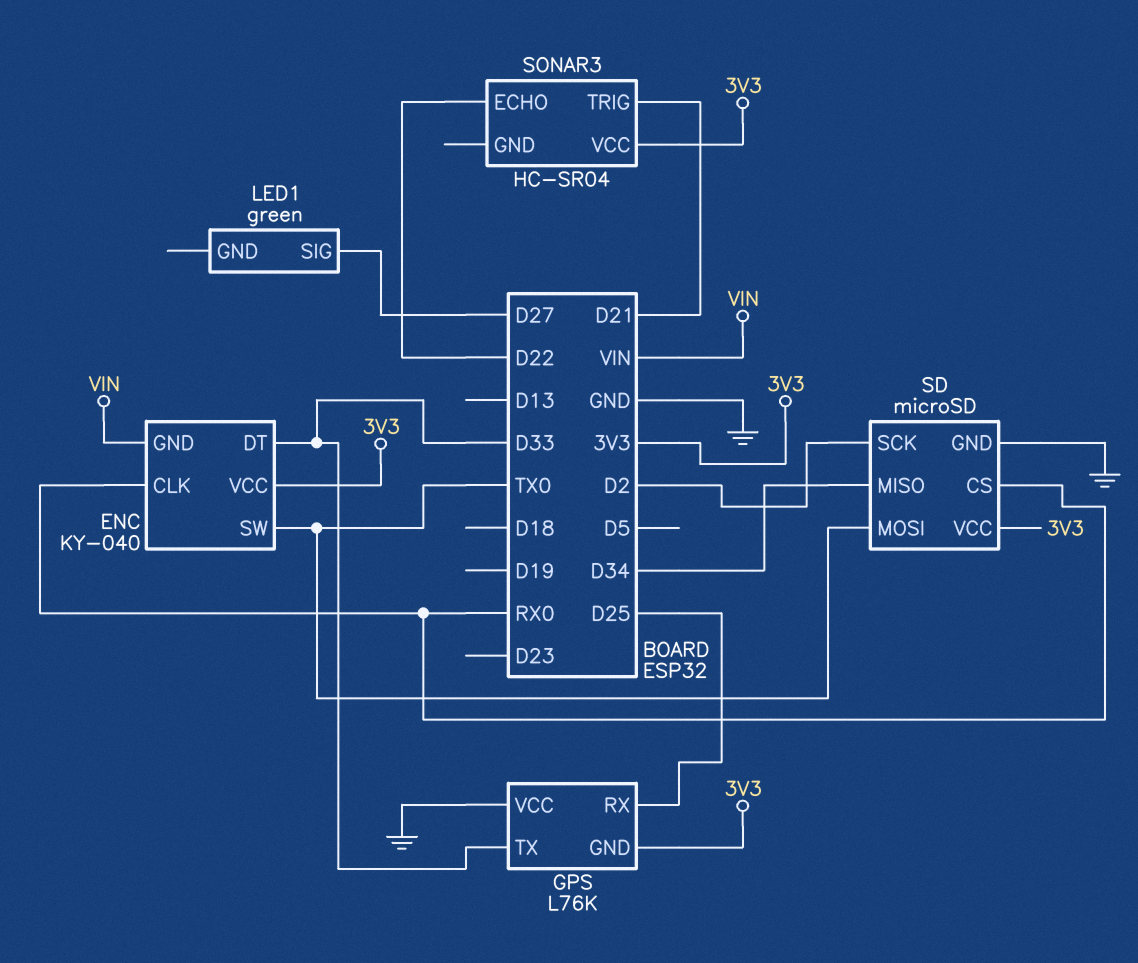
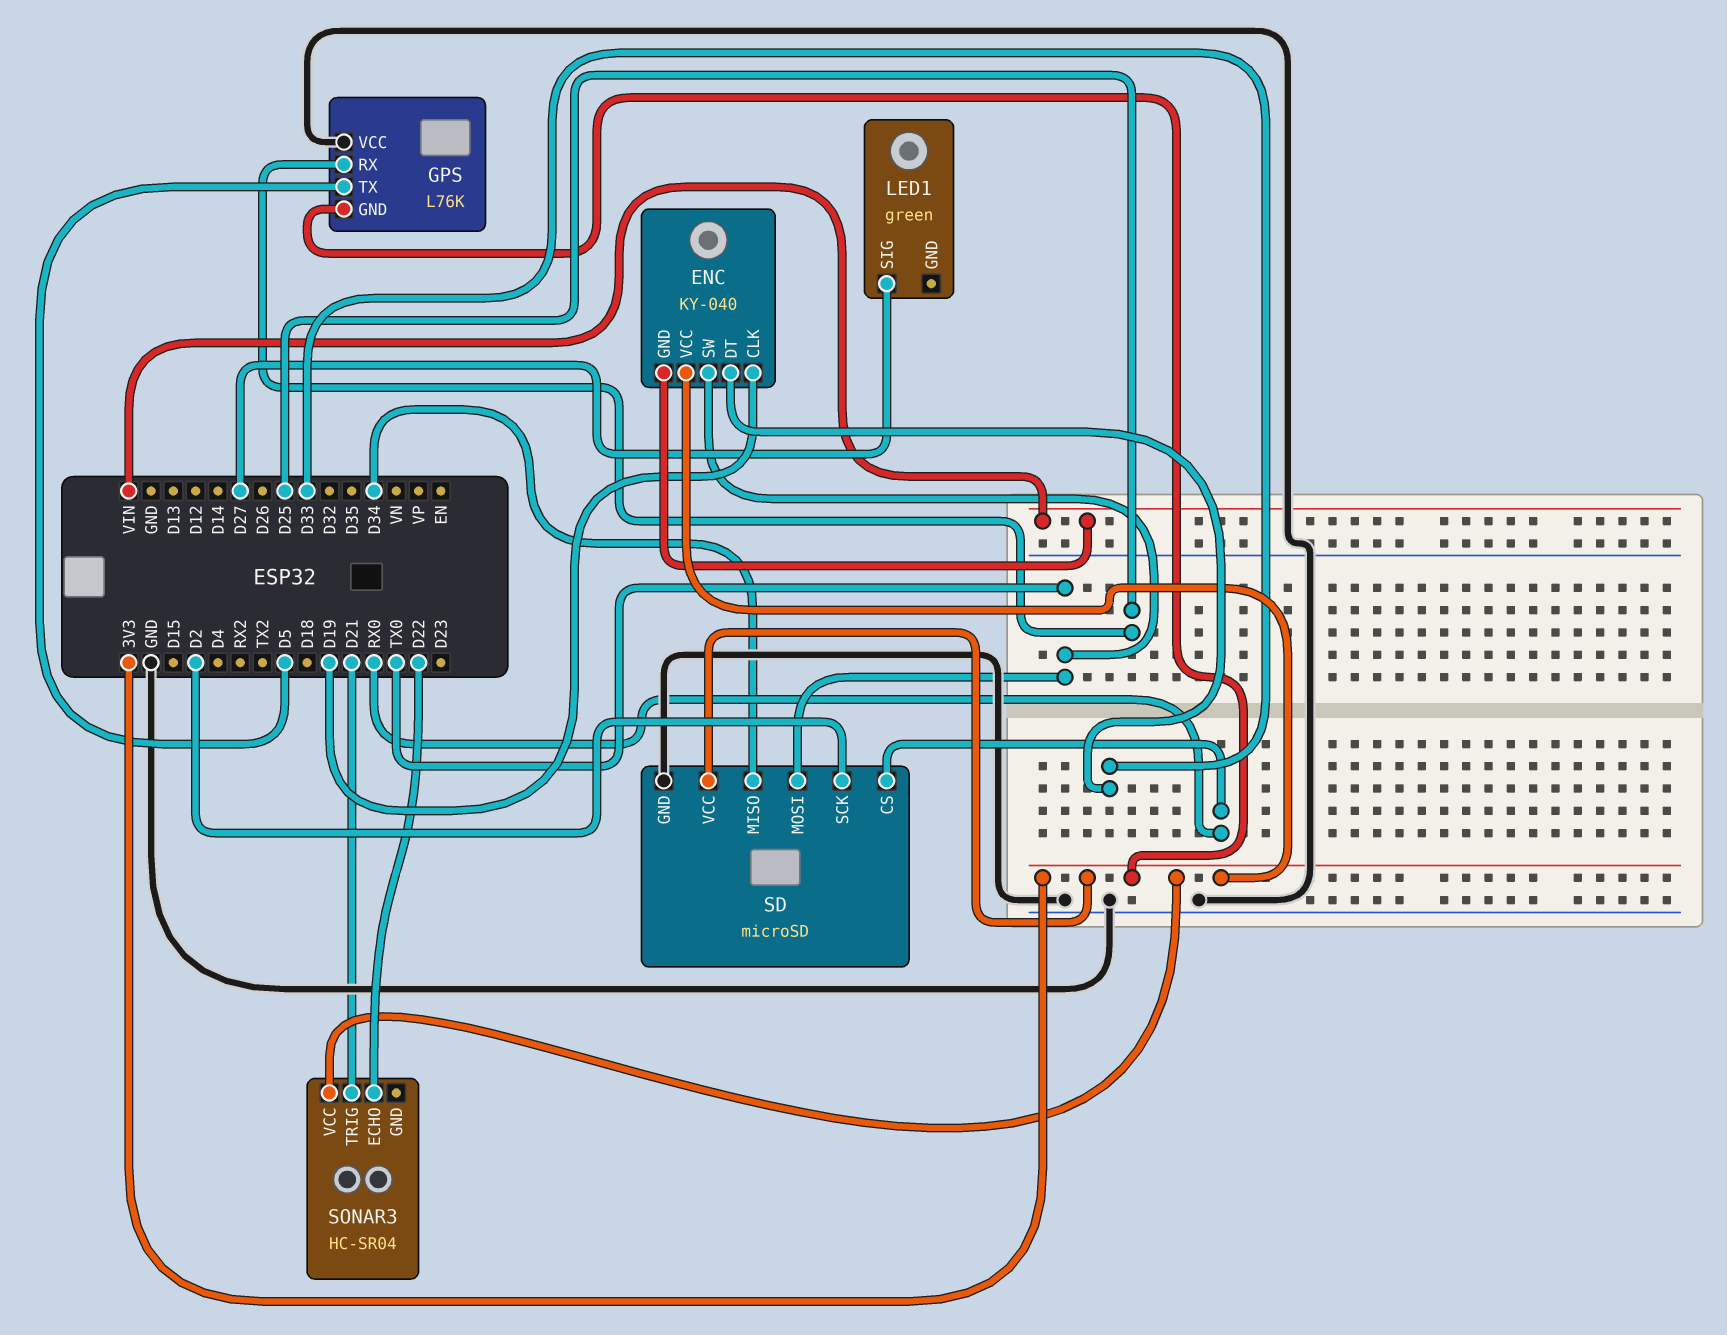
ENC pin CLK: RX0 -> D19
GPS pin TX: D33 -> D5

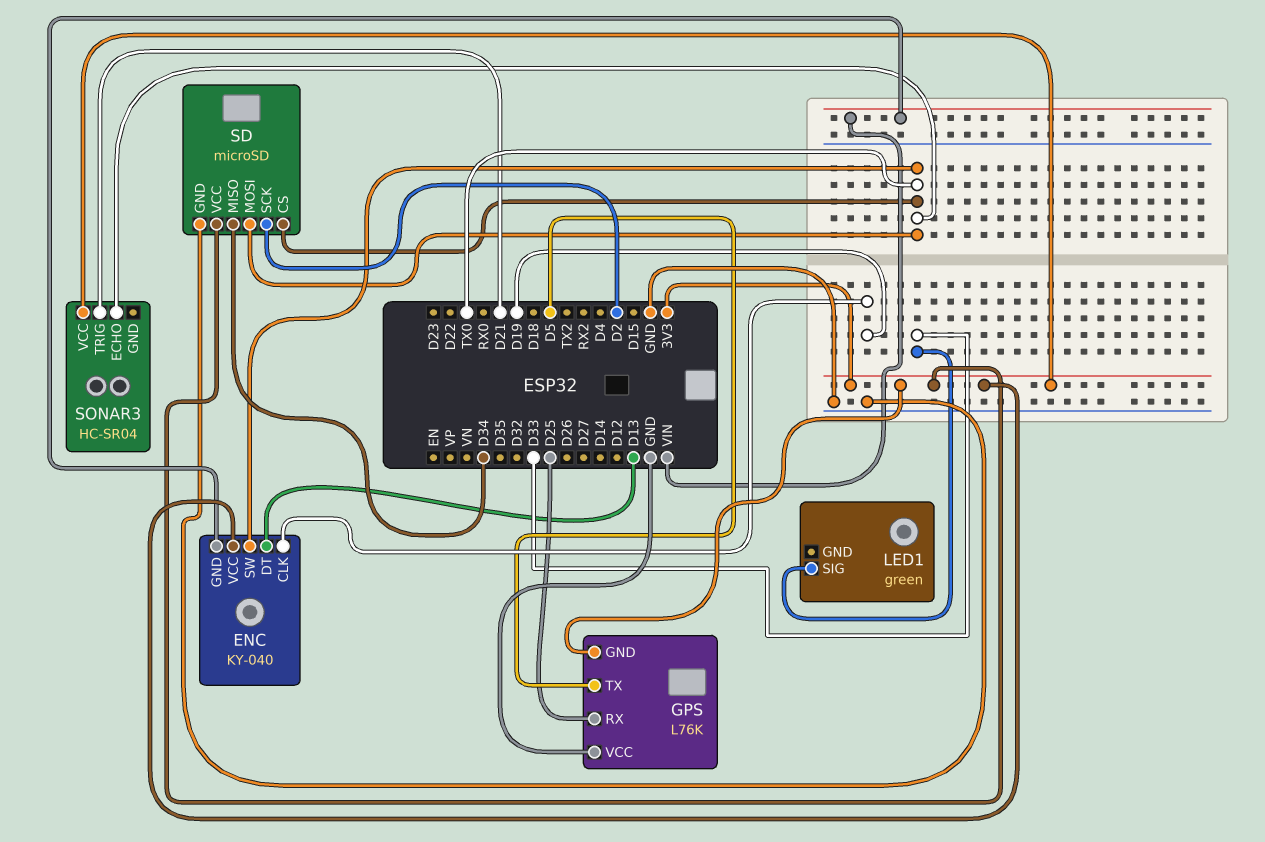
ENC pin DT: D33 -> D13
LED1 pin SIG: D27 -> D33
SD pin CS: RX0 -> TX0
SONAR3 pin ECHO: D22 -> TX0

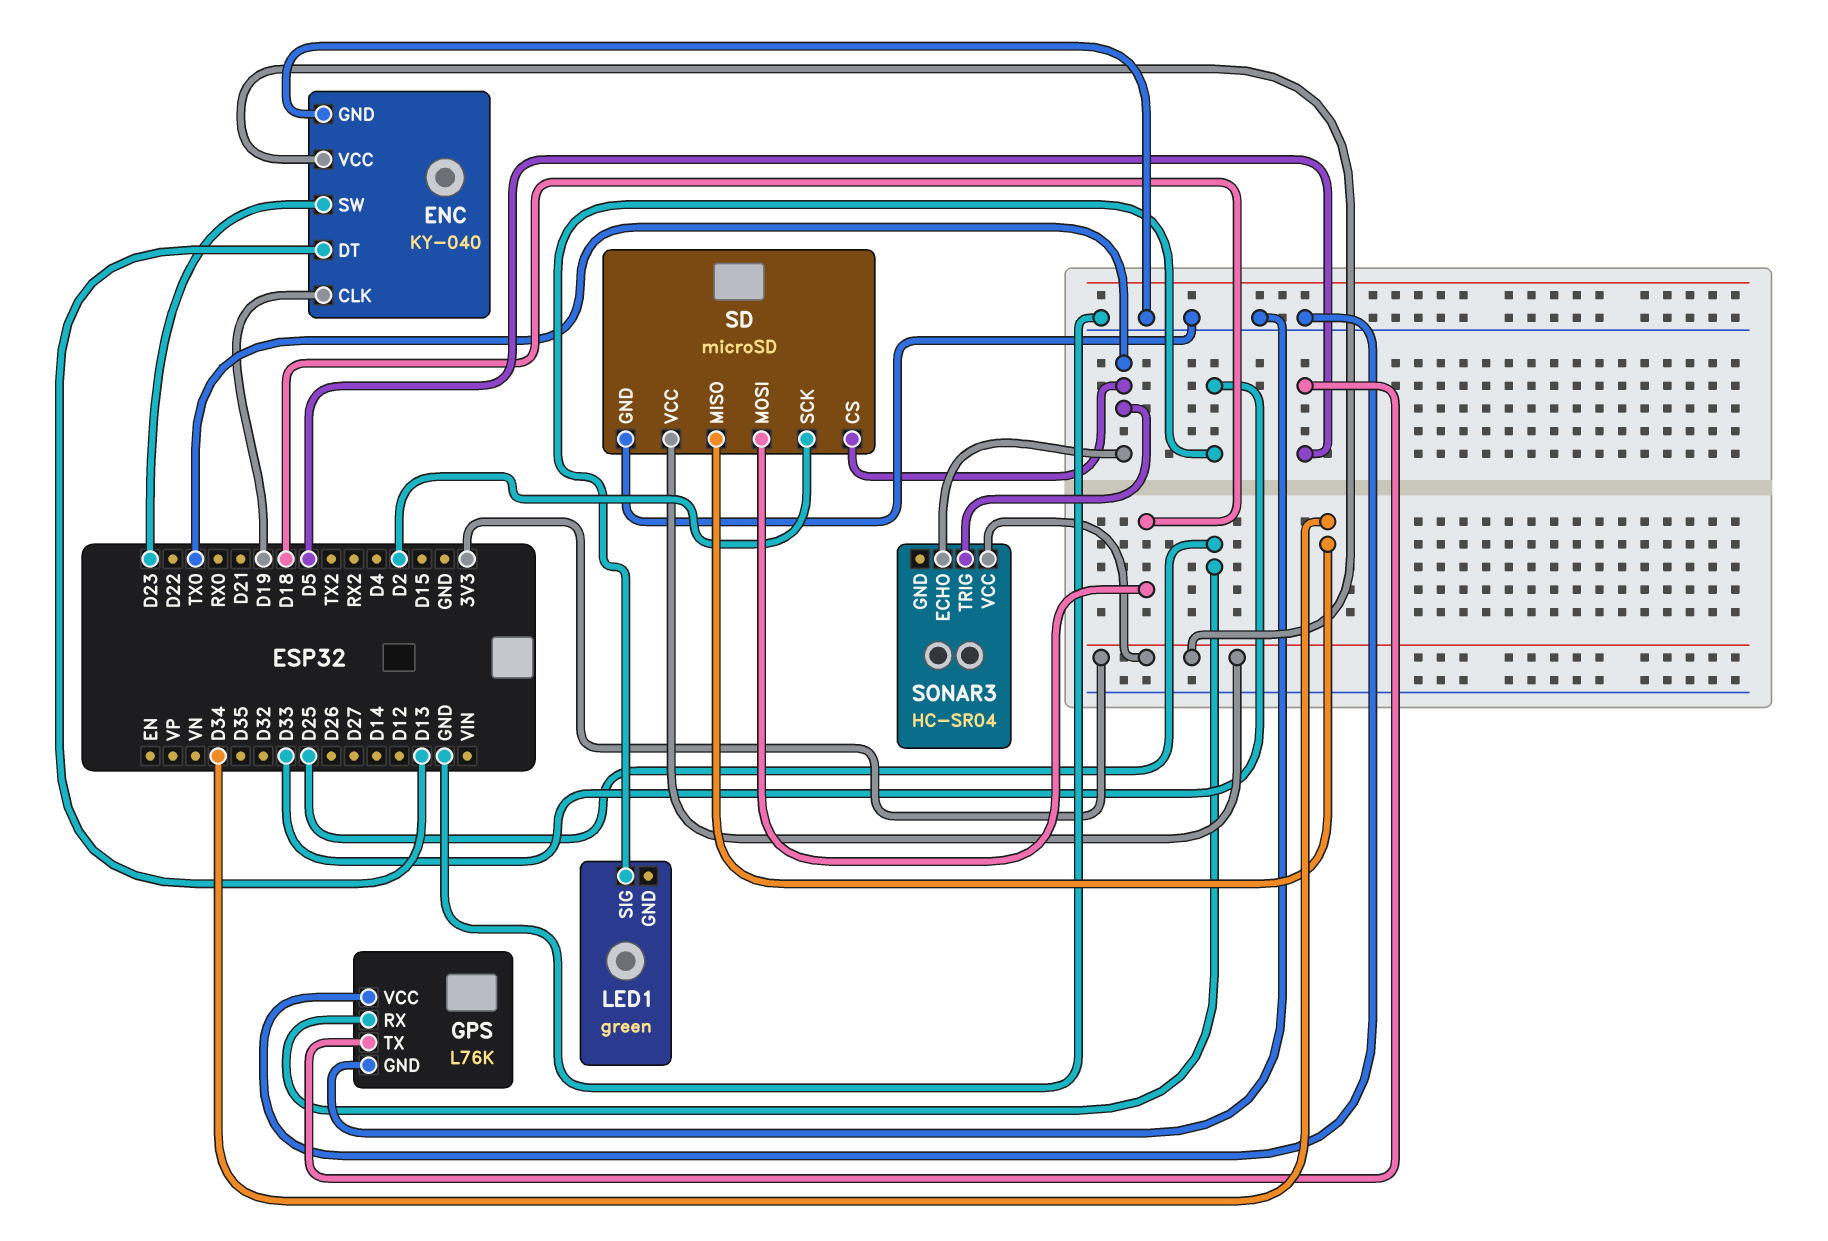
ENC pin GND: VIN -> GND
ENC pin SW: TX0 -> D23
GPS pin GND: 3V3 -> GND
SD pin MOSI: TX0 -> D18
SONAR3 pin TRIG: D21 -> TX0

